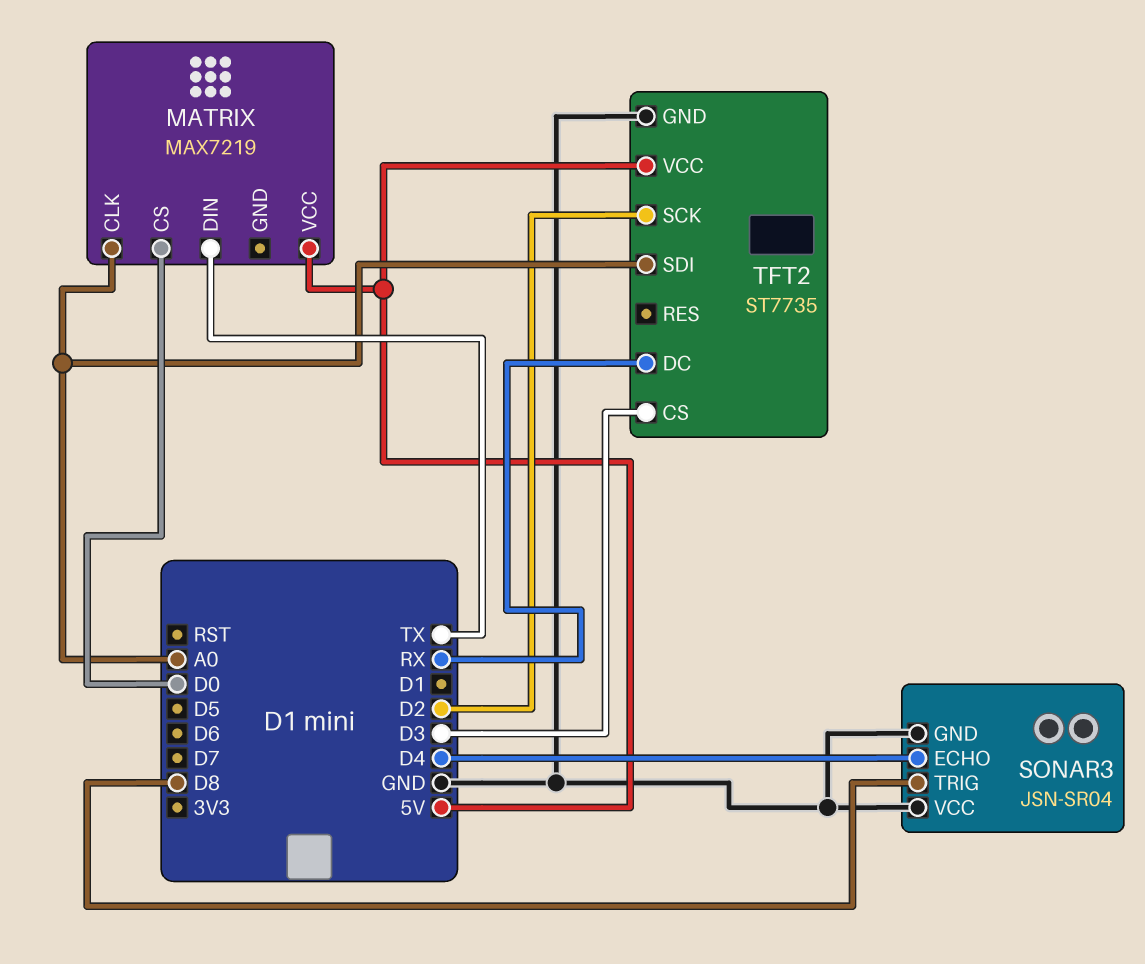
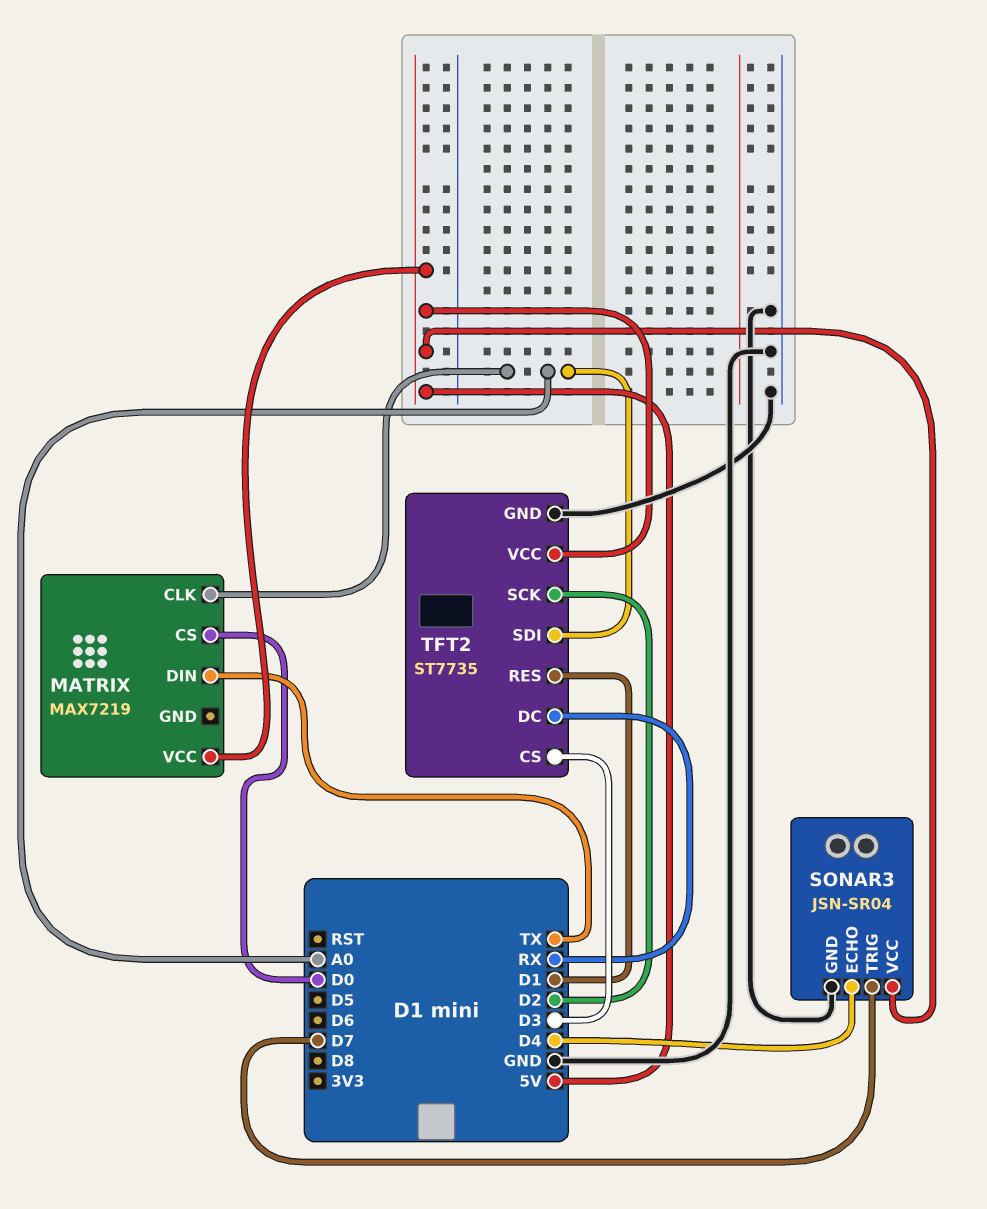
SONAR3 pin TRIG: D8 -> D7
SONAR3 pin VCC: GND -> 5V
TFT2 pin RES: none -> D1

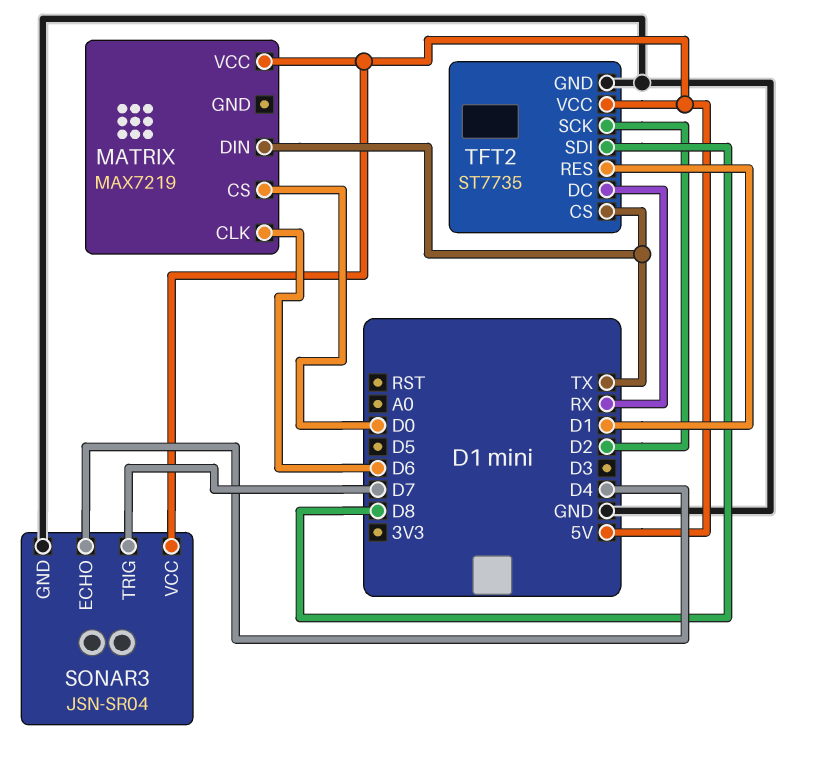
MATRIX pin CLK: A0 -> D6
TFT2 pin CS: D3 -> TX
TFT2 pin SDI: A0 -> D8

